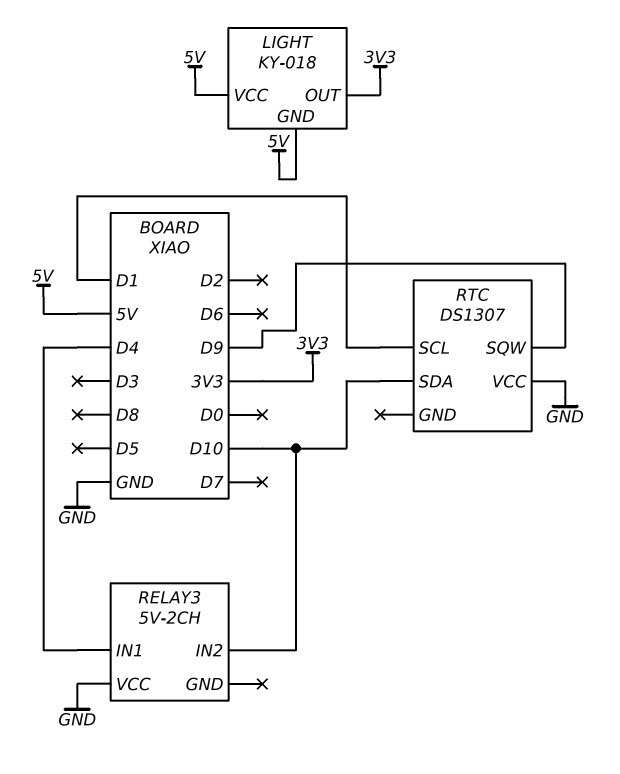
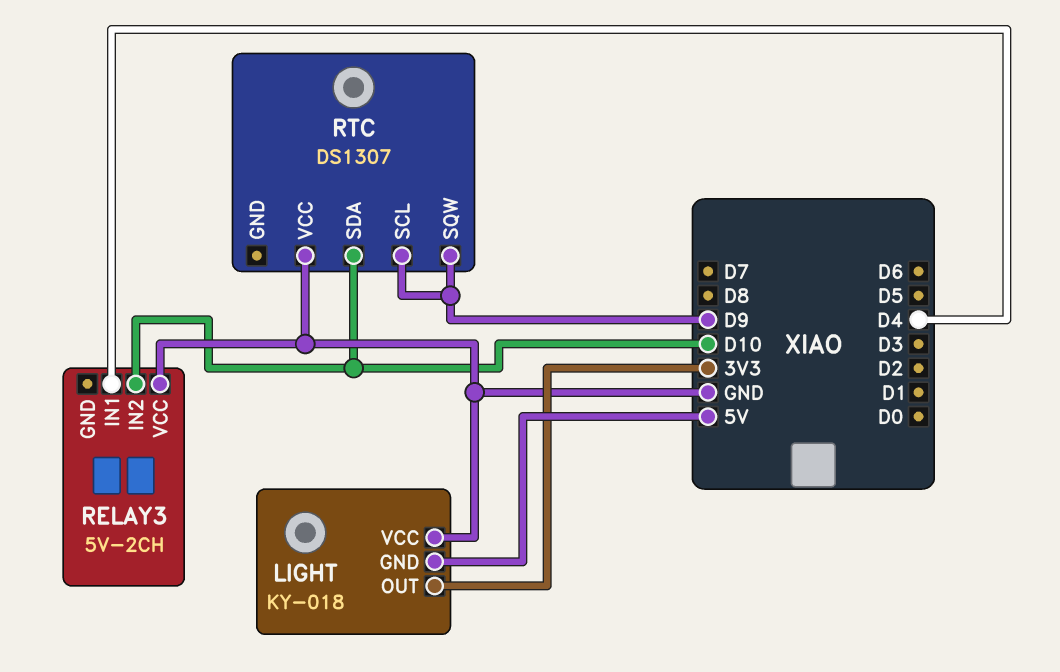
LIGHT pin VCC: 5V -> GND
RTC pin SCL: D1 -> D9

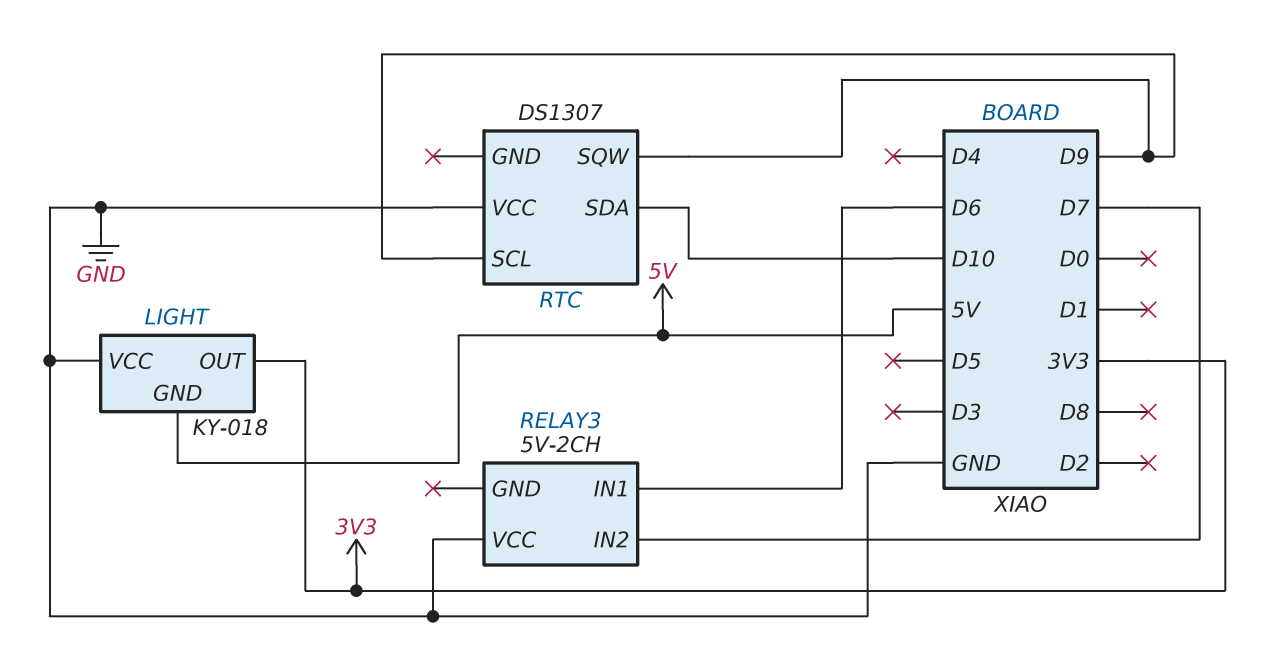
RELAY3 pin IN1: D4 -> D6
RELAY3 pin IN2: D10 -> D7

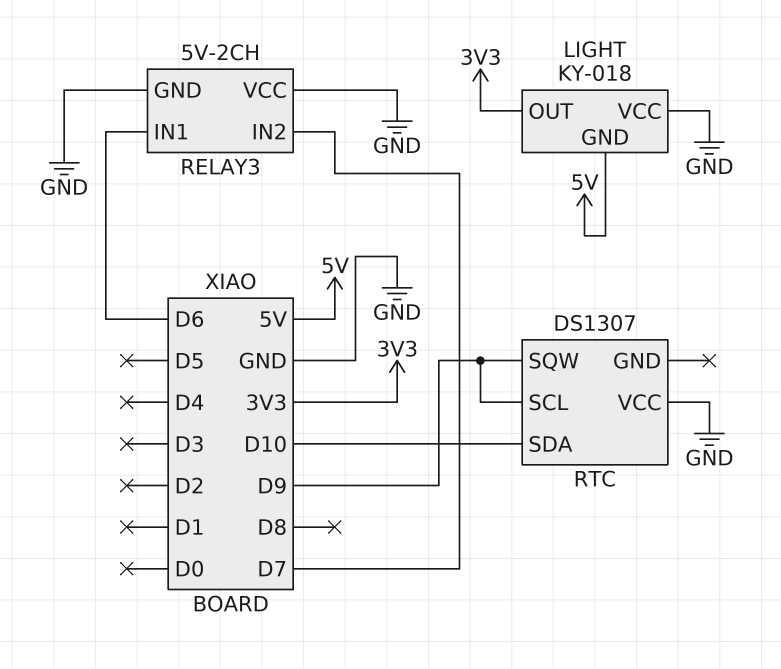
RELAY3 pin GND: none -> GND

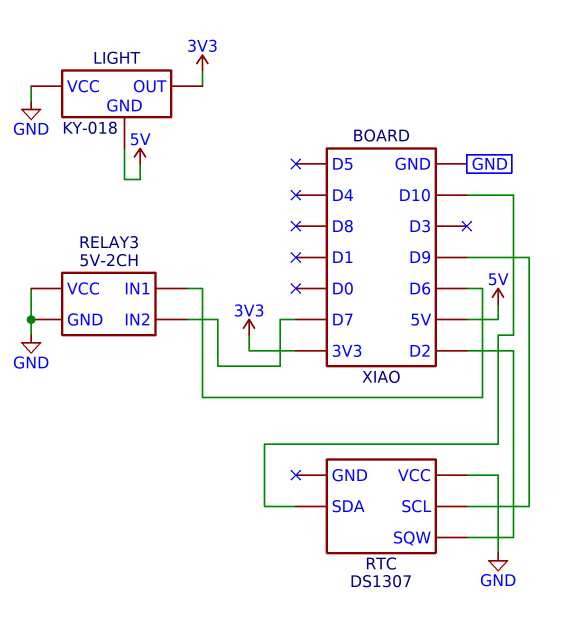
RTC pin SQW: D9 -> D2

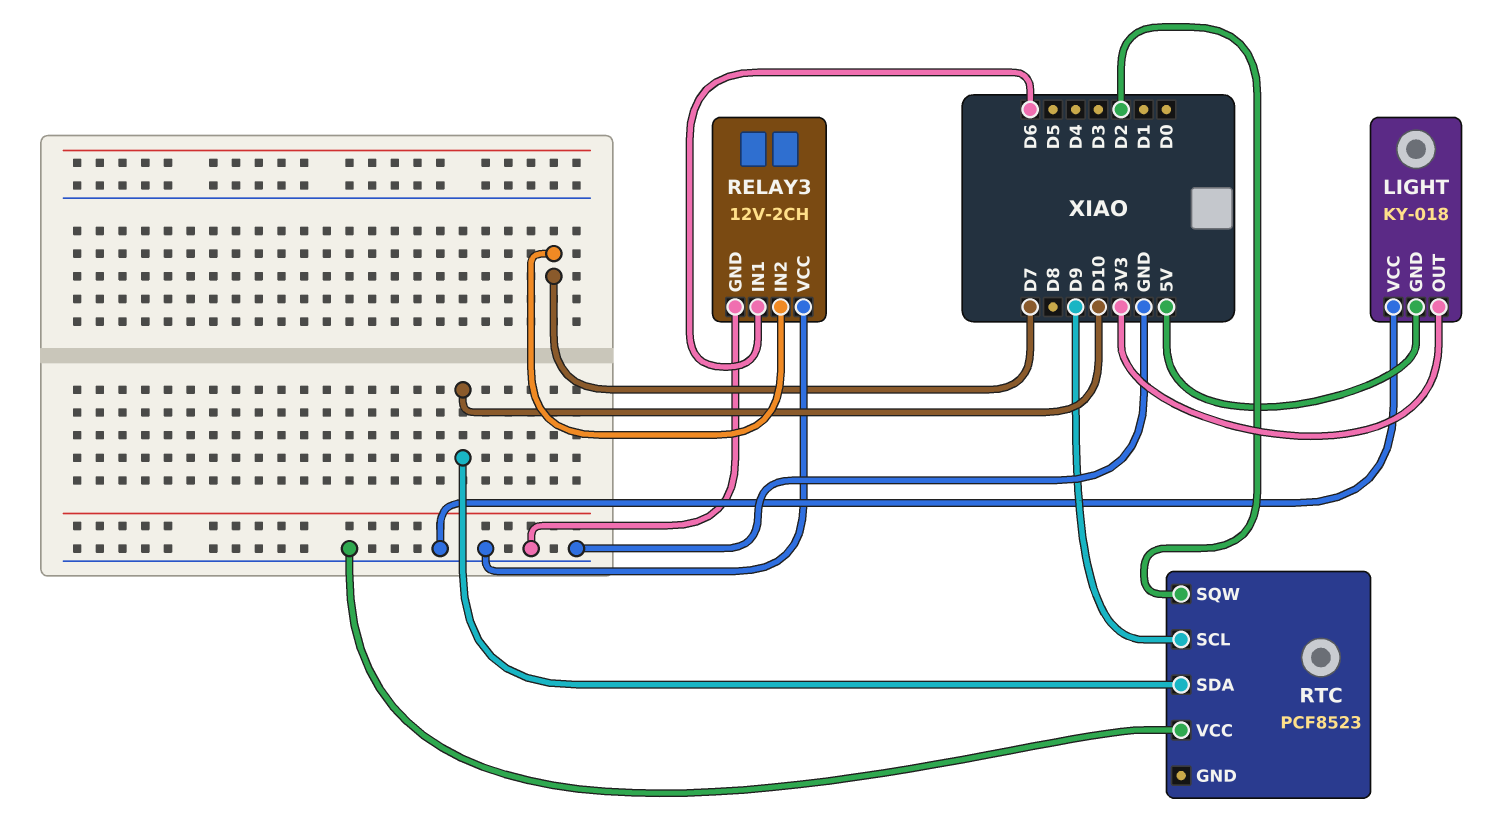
RELAY3: 5V-2CH -> 12V-2CH
RTC: DS1307 -> PCF8523

